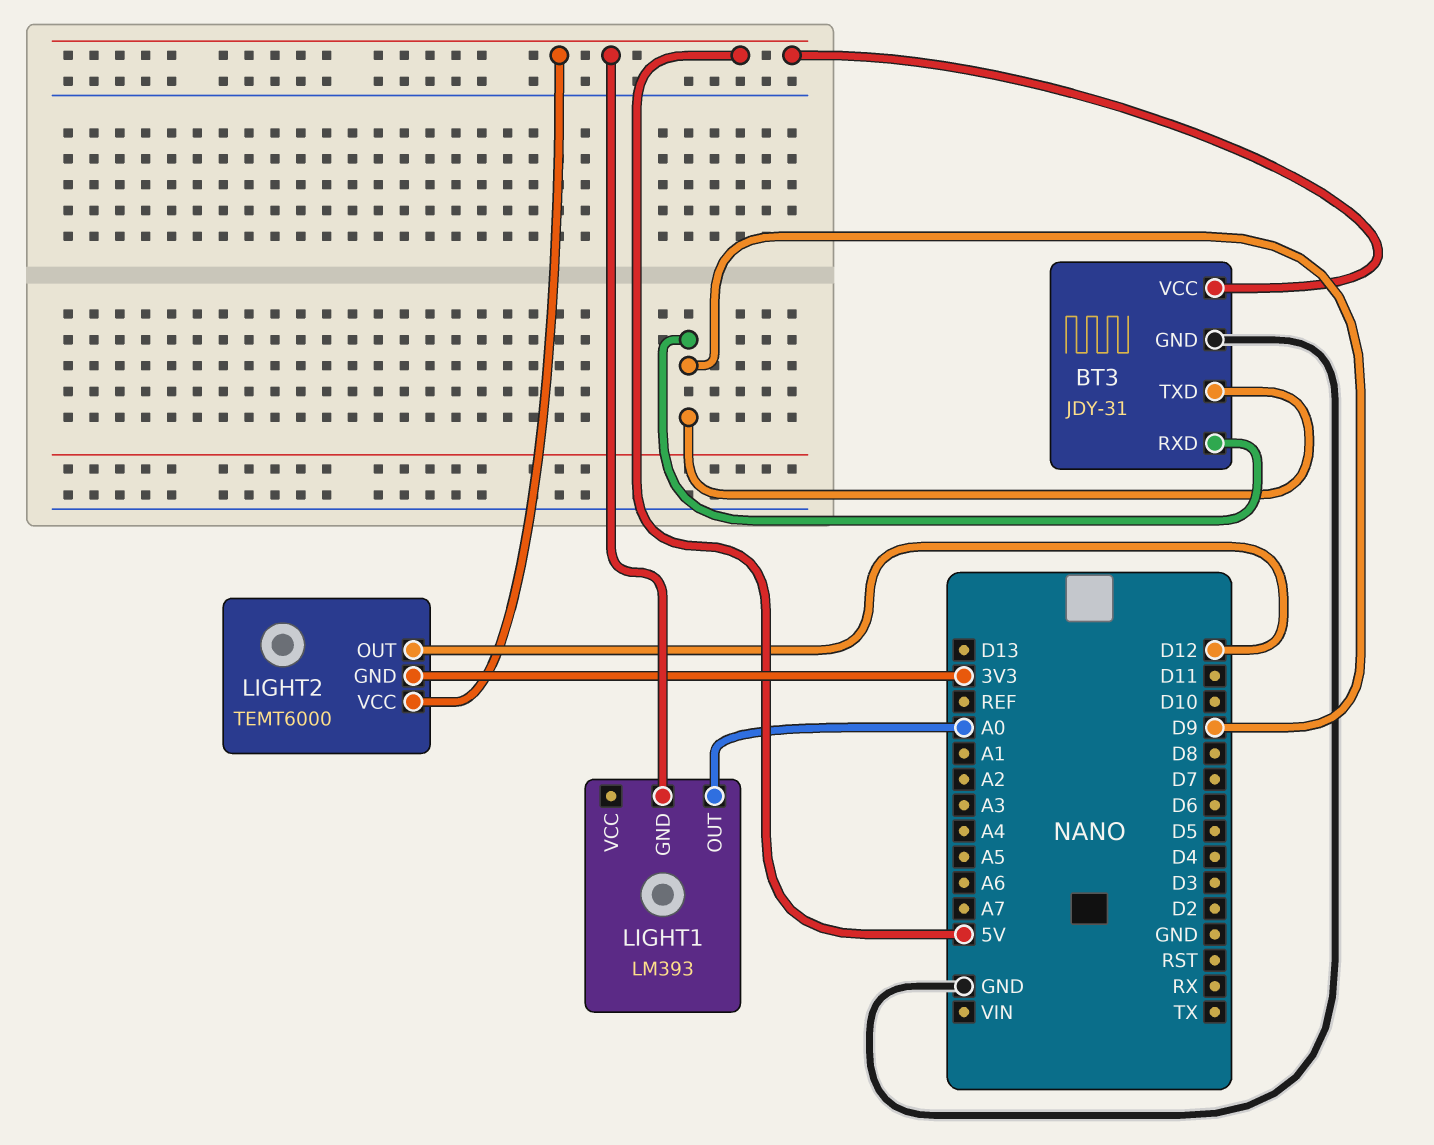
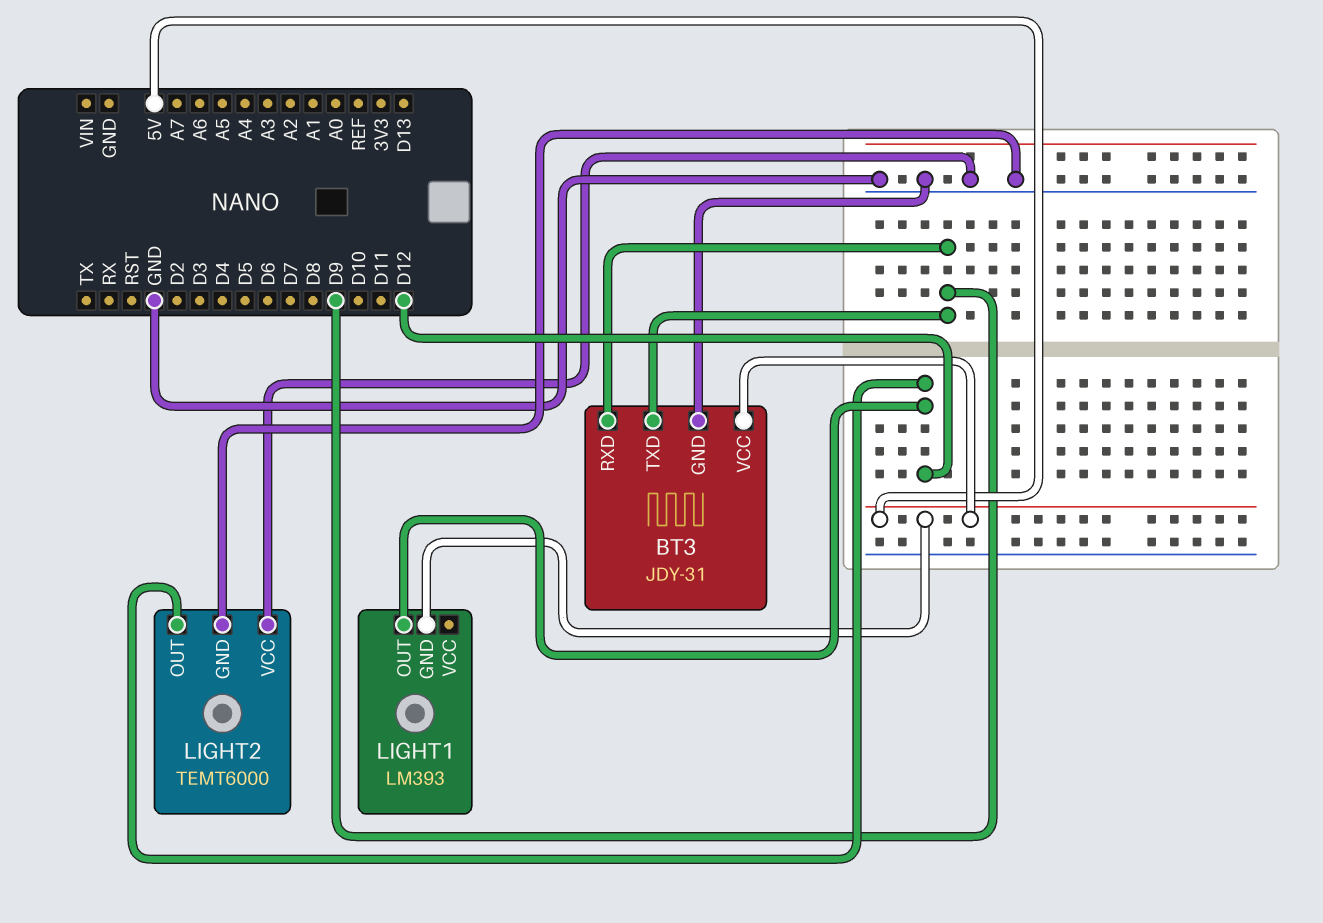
LIGHT1 pin OUT: A0 -> D12
LIGHT2 pin GND: 3V3 -> GND
LIGHT2 pin VCC: 5V -> GND

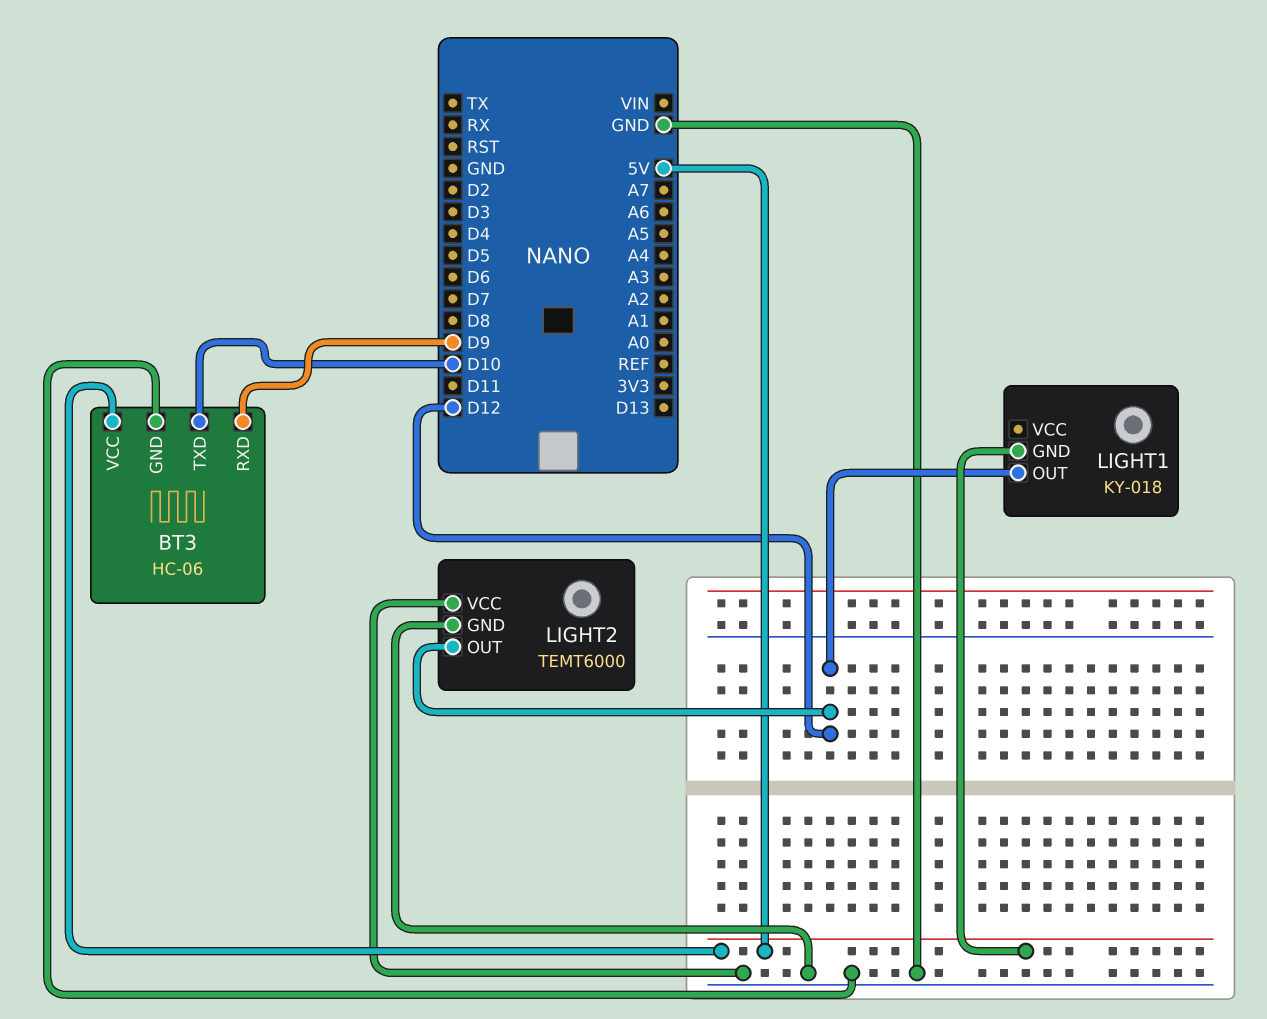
BT3: JDY-31 -> HC-06
BT3 pin TXD: D9 -> D10
LIGHT1: LM393 -> KY-018

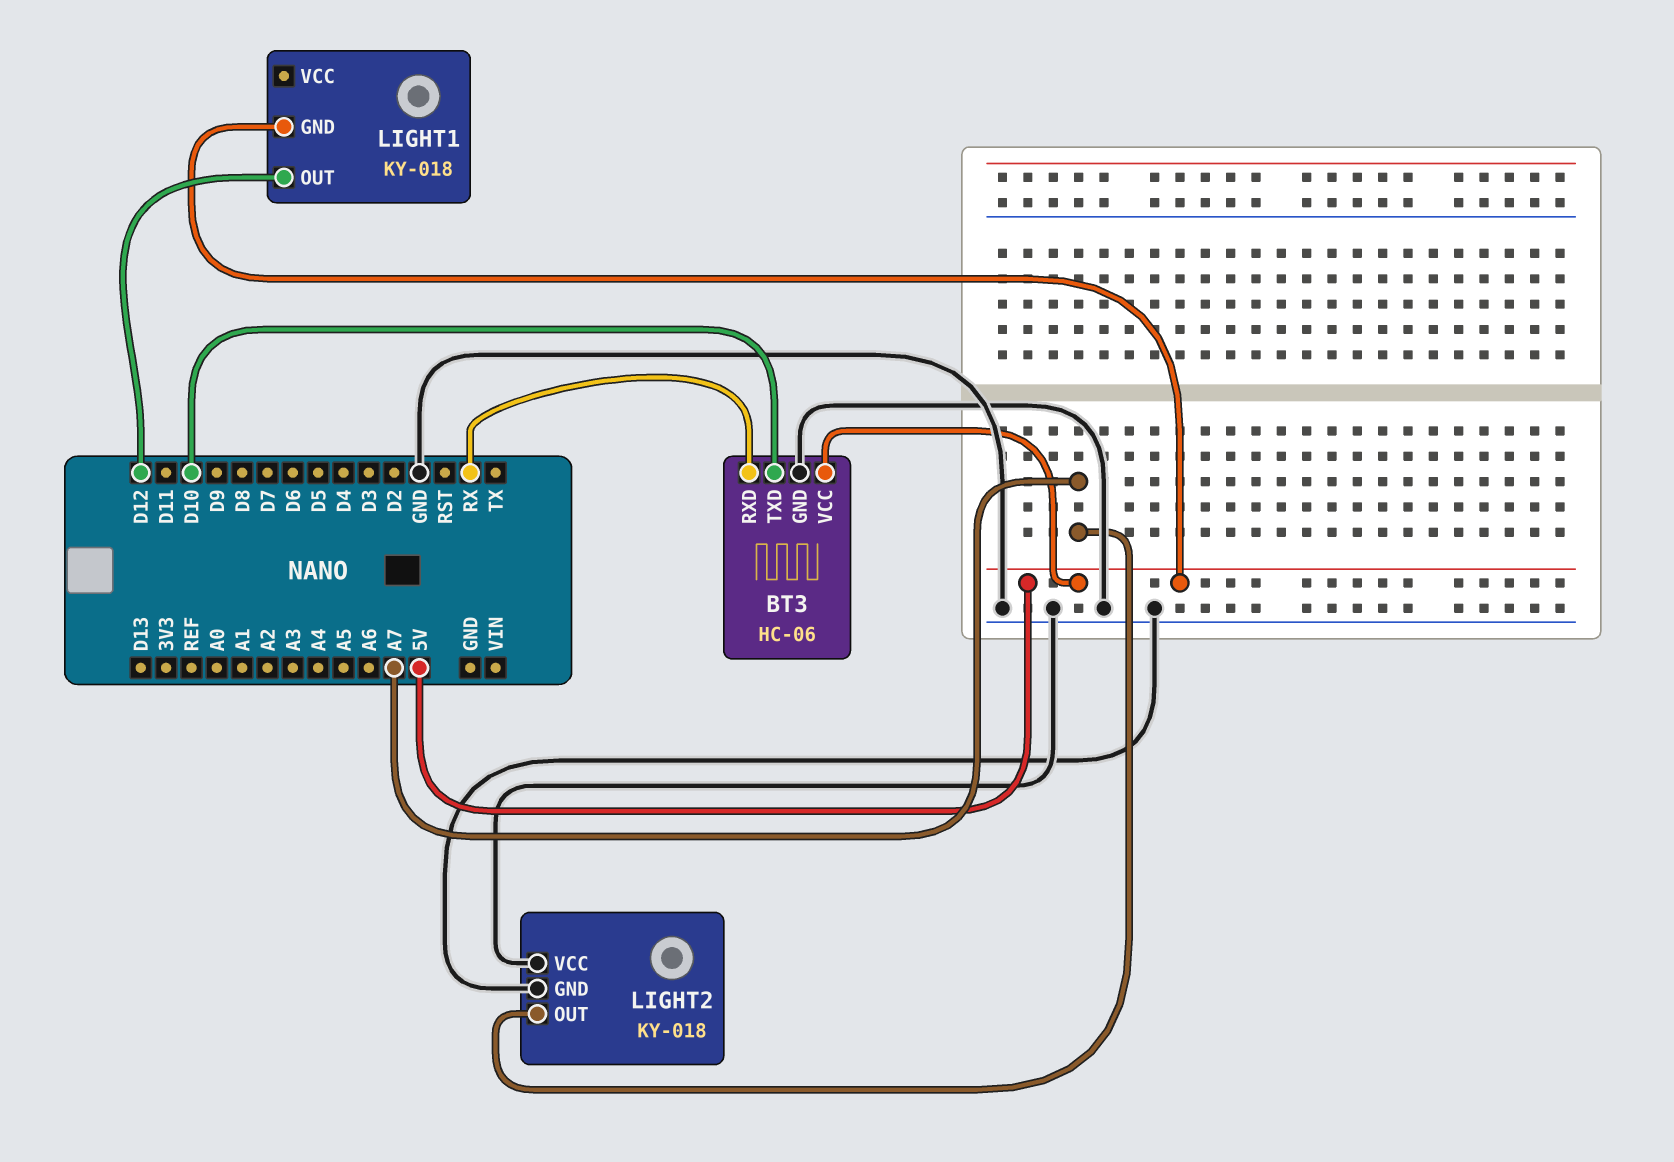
BT3 pin RXD: D9 -> RX
LIGHT2: TEMT6000 -> KY-018
LIGHT2 pin OUT: D12 -> A7

